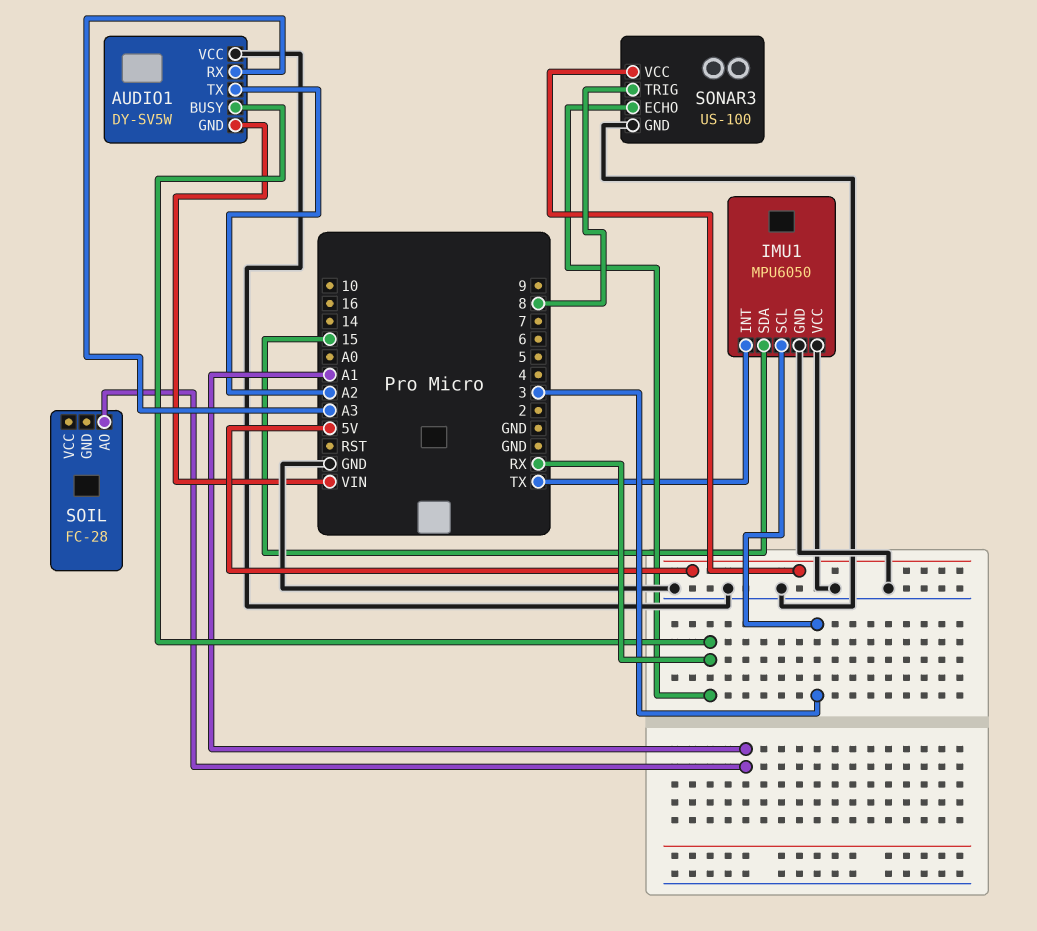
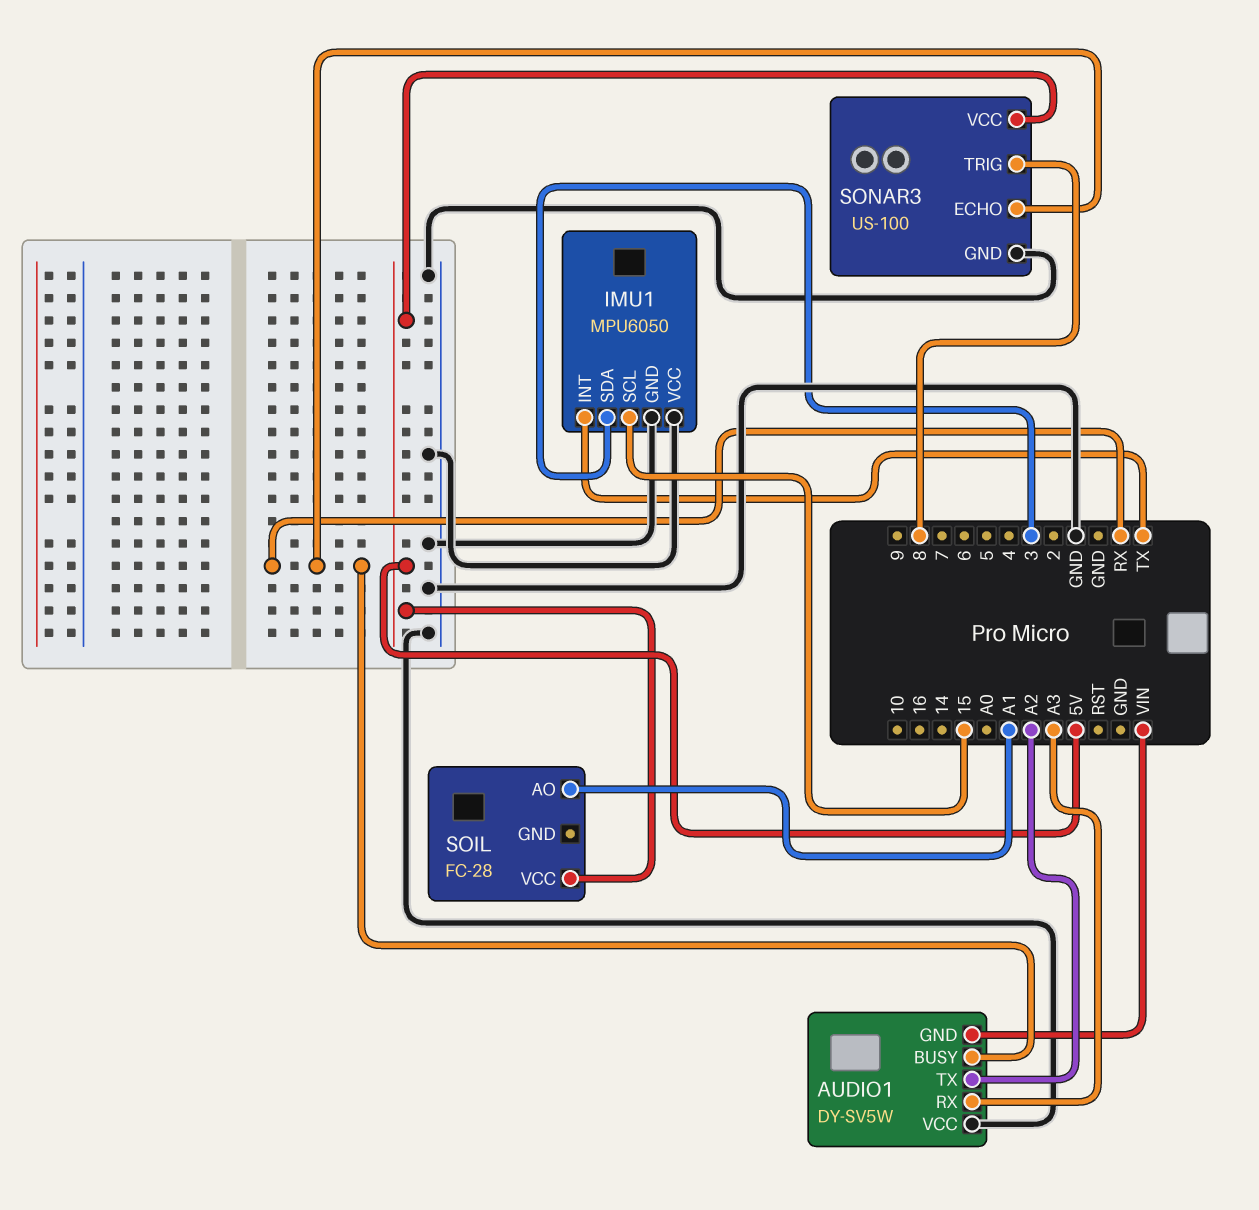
IMU1 pin SCL: 3 -> 15
IMU1 pin SDA: 15 -> 3
SOIL pin VCC: none -> 5V

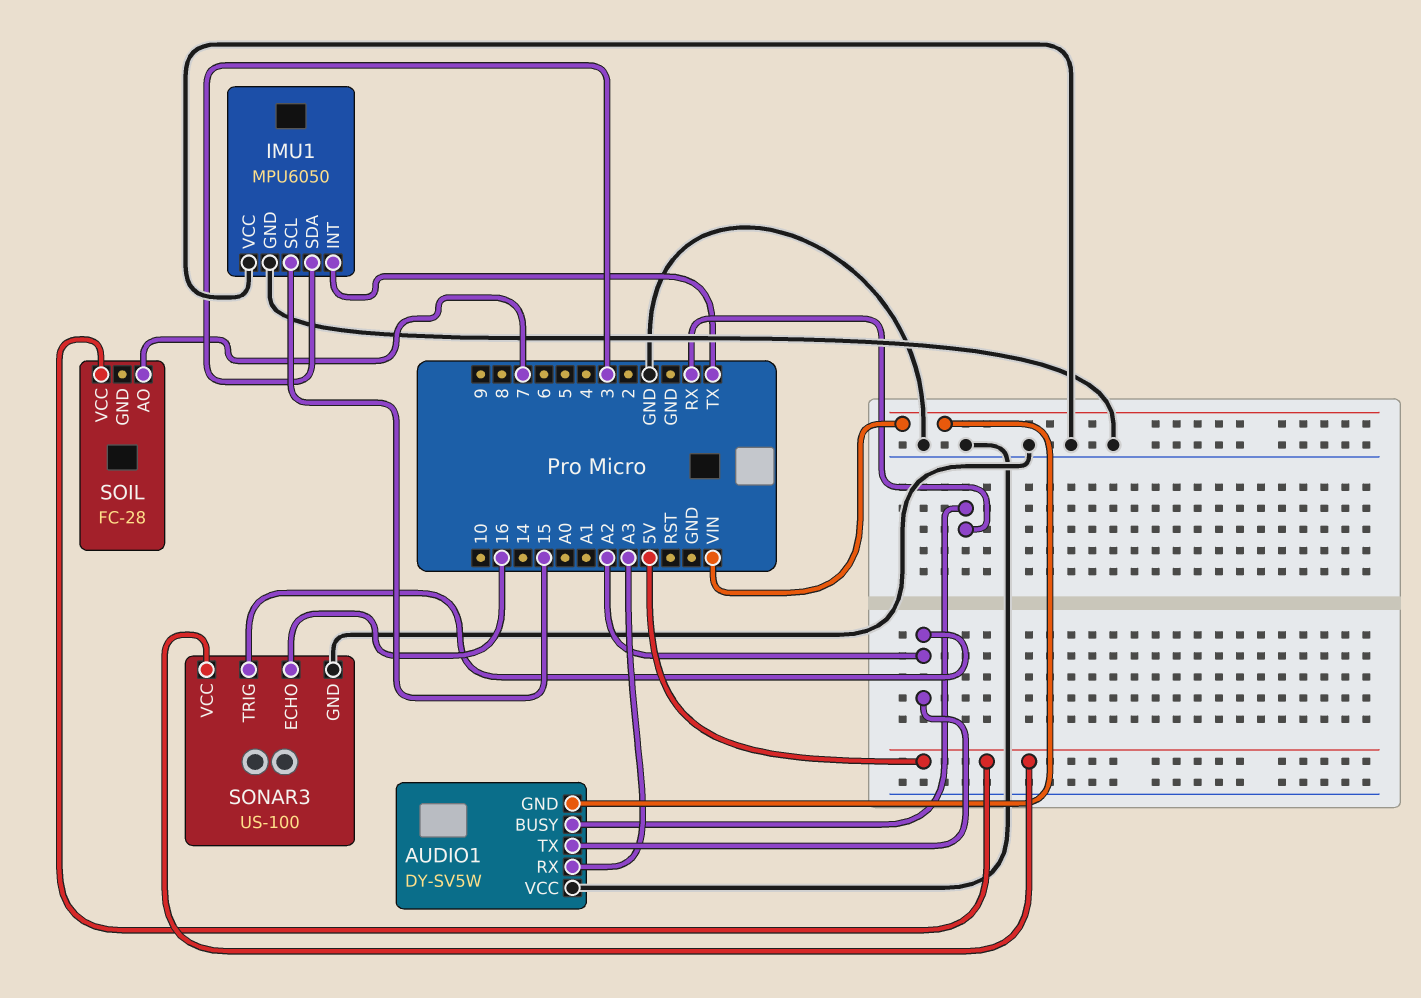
SOIL pin AO: A1 -> 7
SONAR3 pin ECHO: RX -> 16
SONAR3 pin TRIG: 8 -> A2

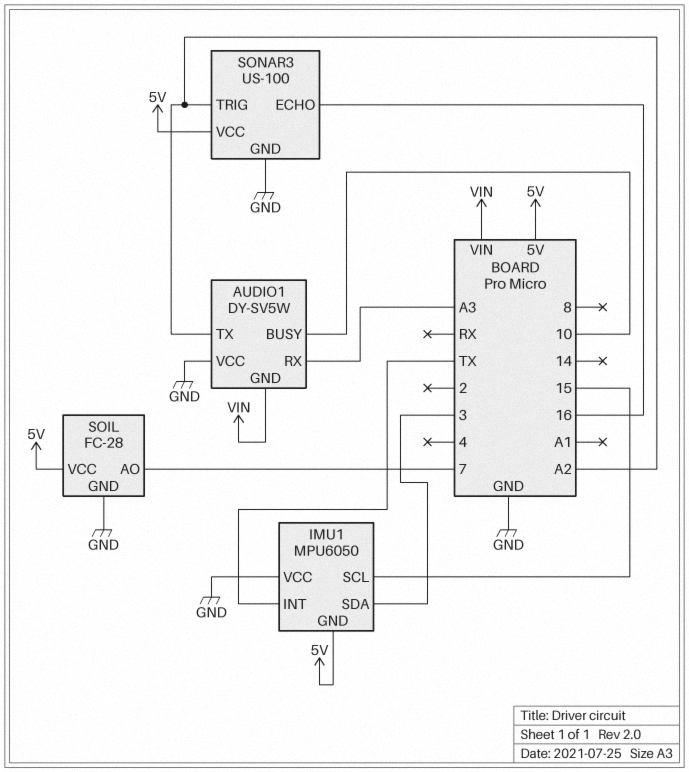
AUDIO1 pin BUSY: RX -> 10
IMU1 pin GND: GND -> 5V
SOIL pin GND: none -> GND

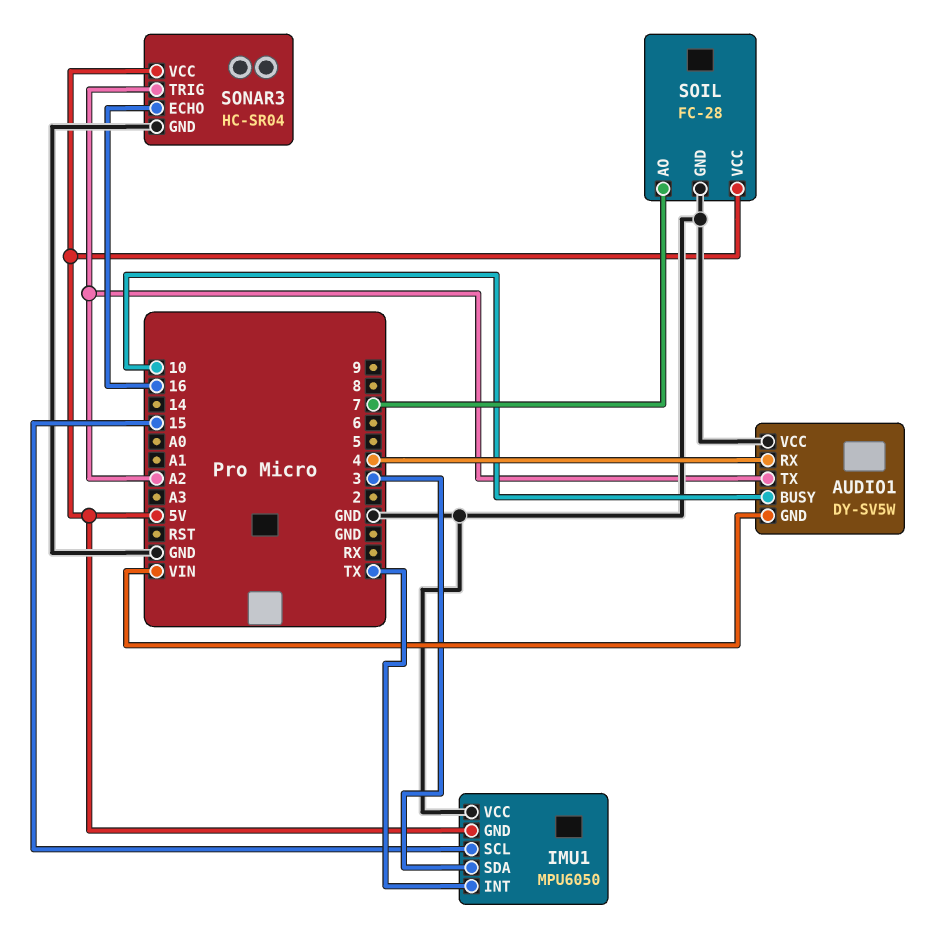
AUDIO1 pin RX: A3 -> 4
SONAR3: US-100 -> HC-SR04

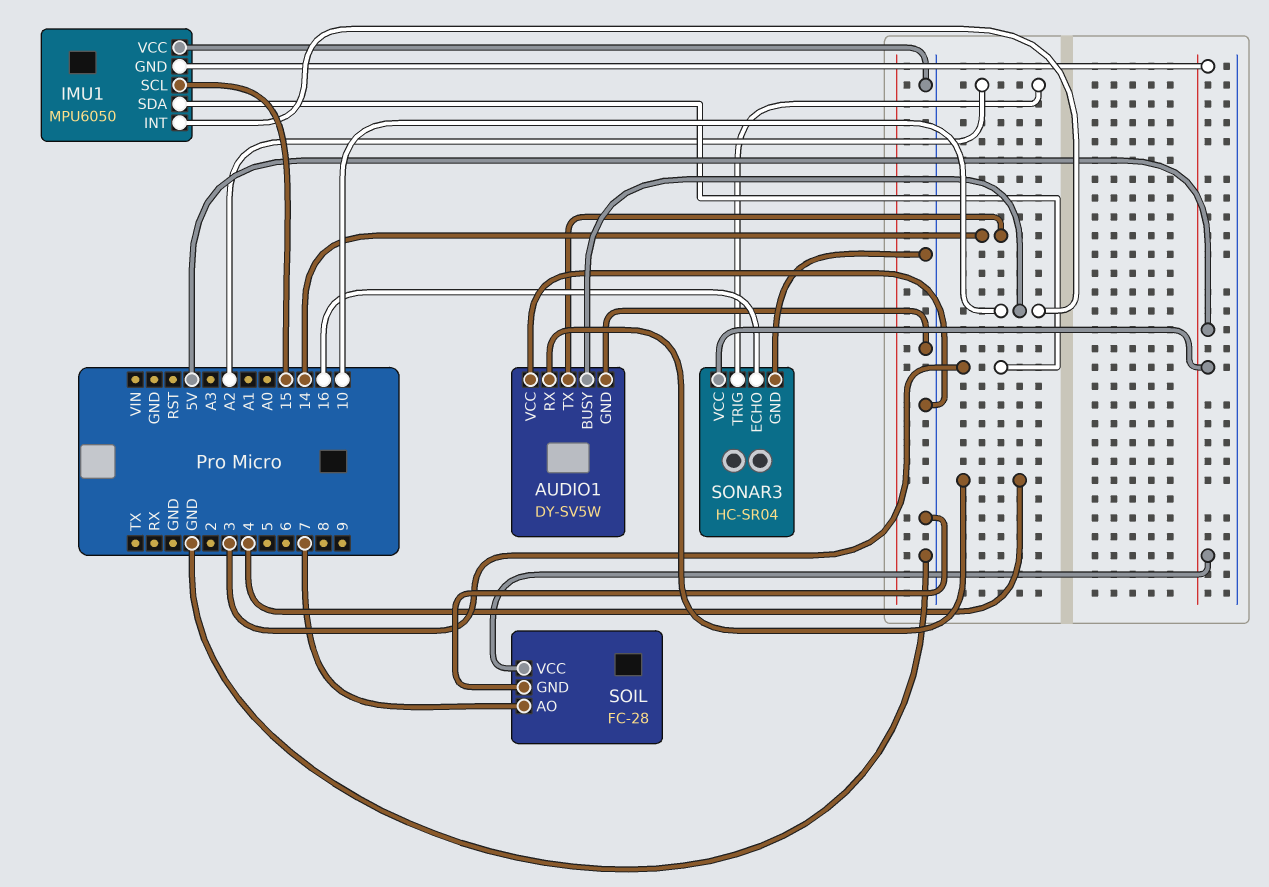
AUDIO1 pin GND: VIN -> GND
AUDIO1 pin TX: A2 -> 14
IMU1 pin INT: TX -> 10

